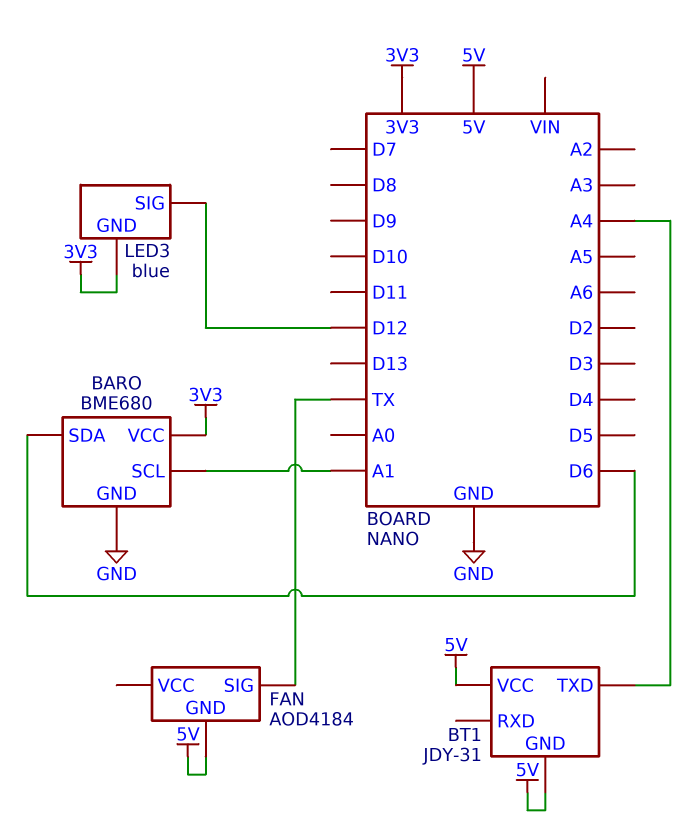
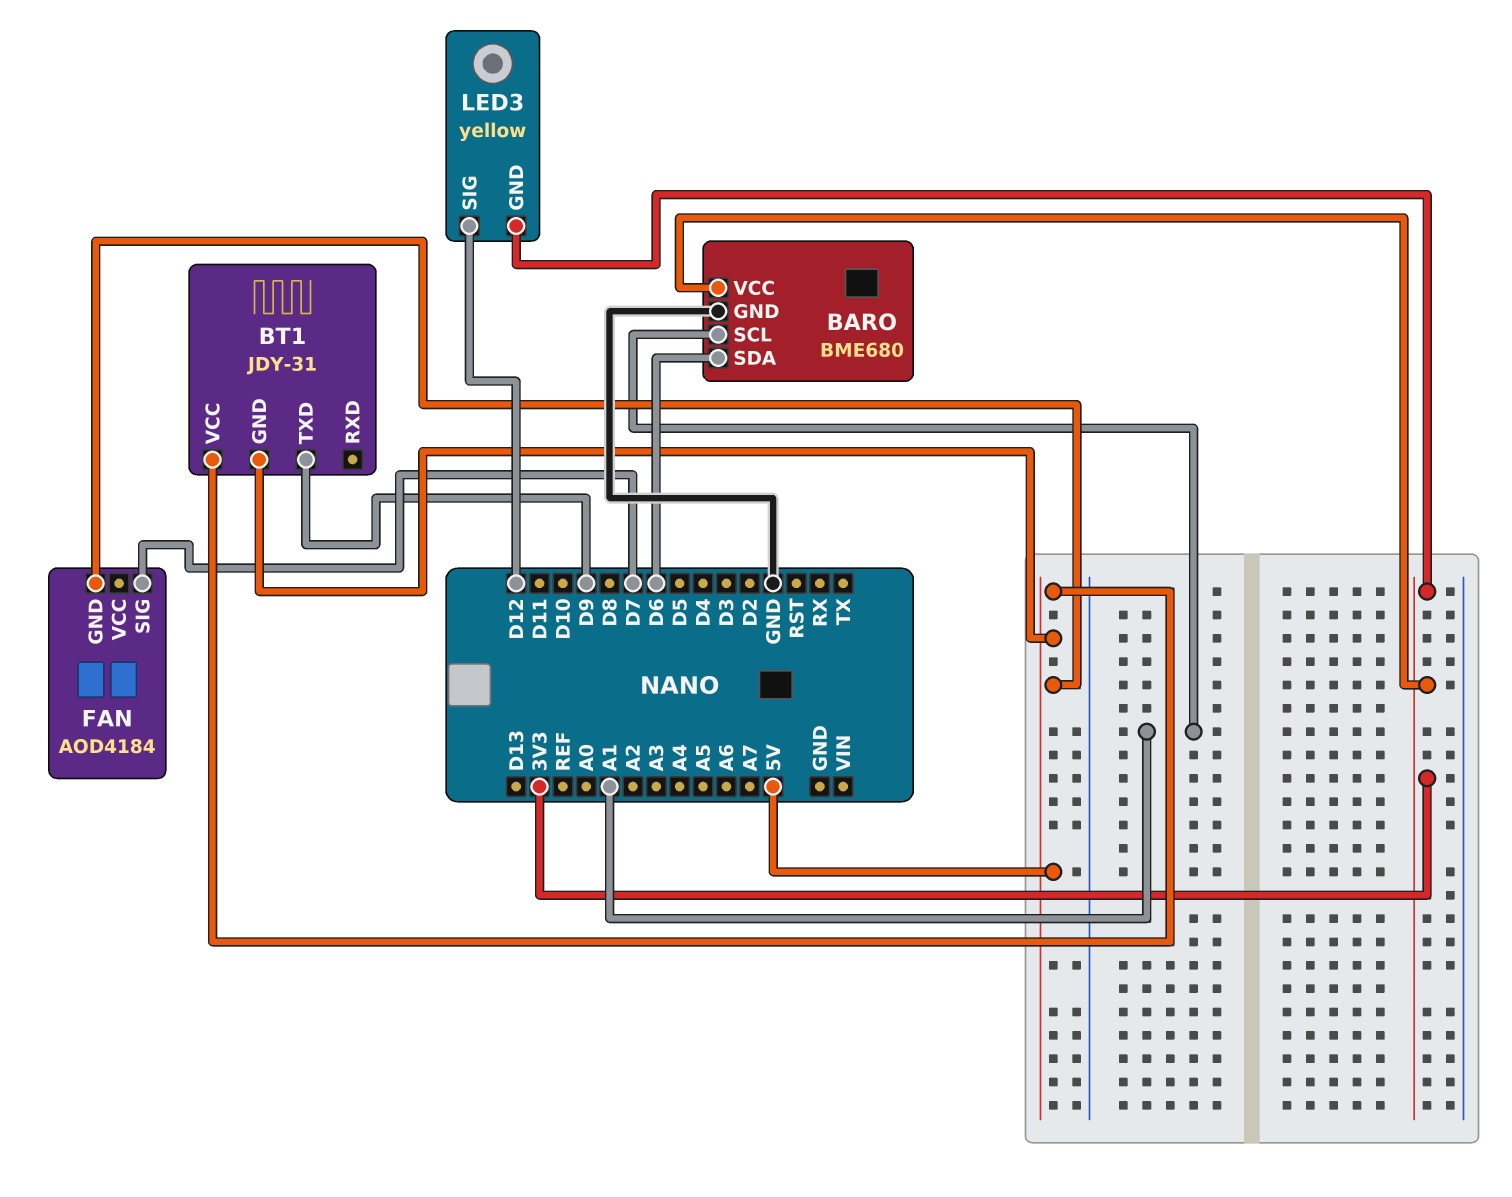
BT1 pin TXD: A4 -> D9
FAN pin SIG: TX -> D7
LED3: blue -> yellow

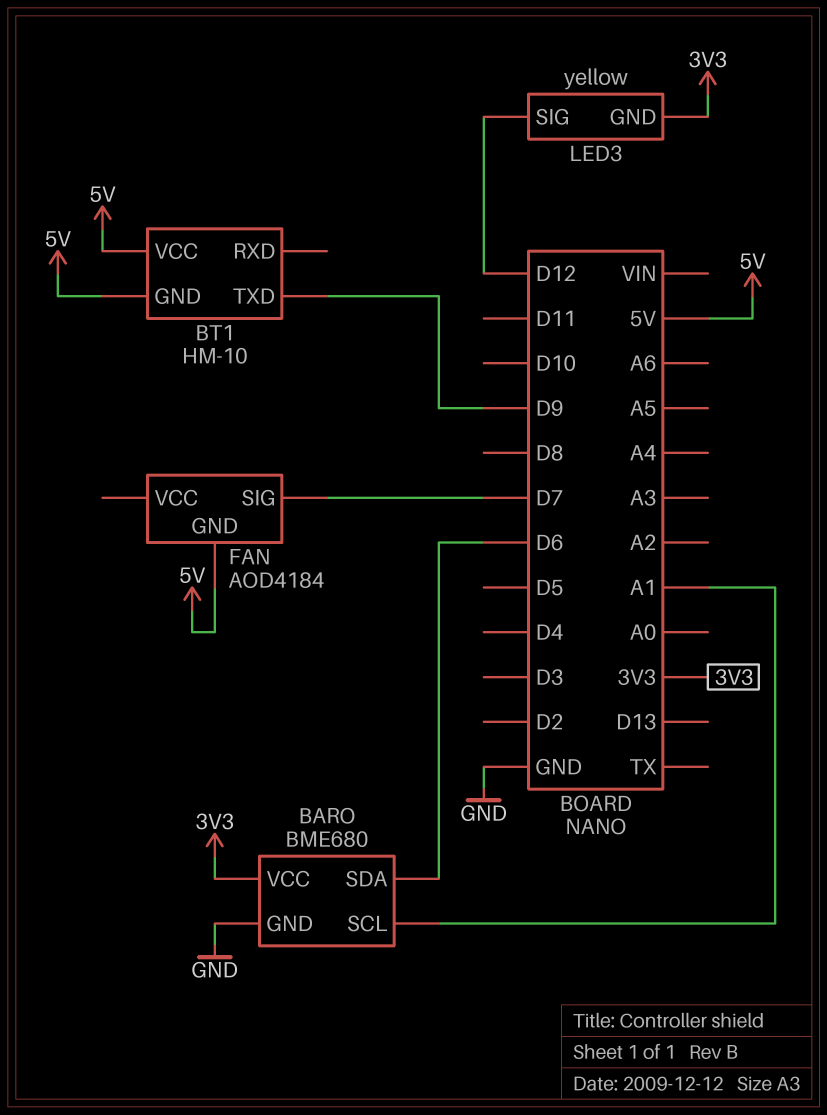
BT1: JDY-31 -> HM-10

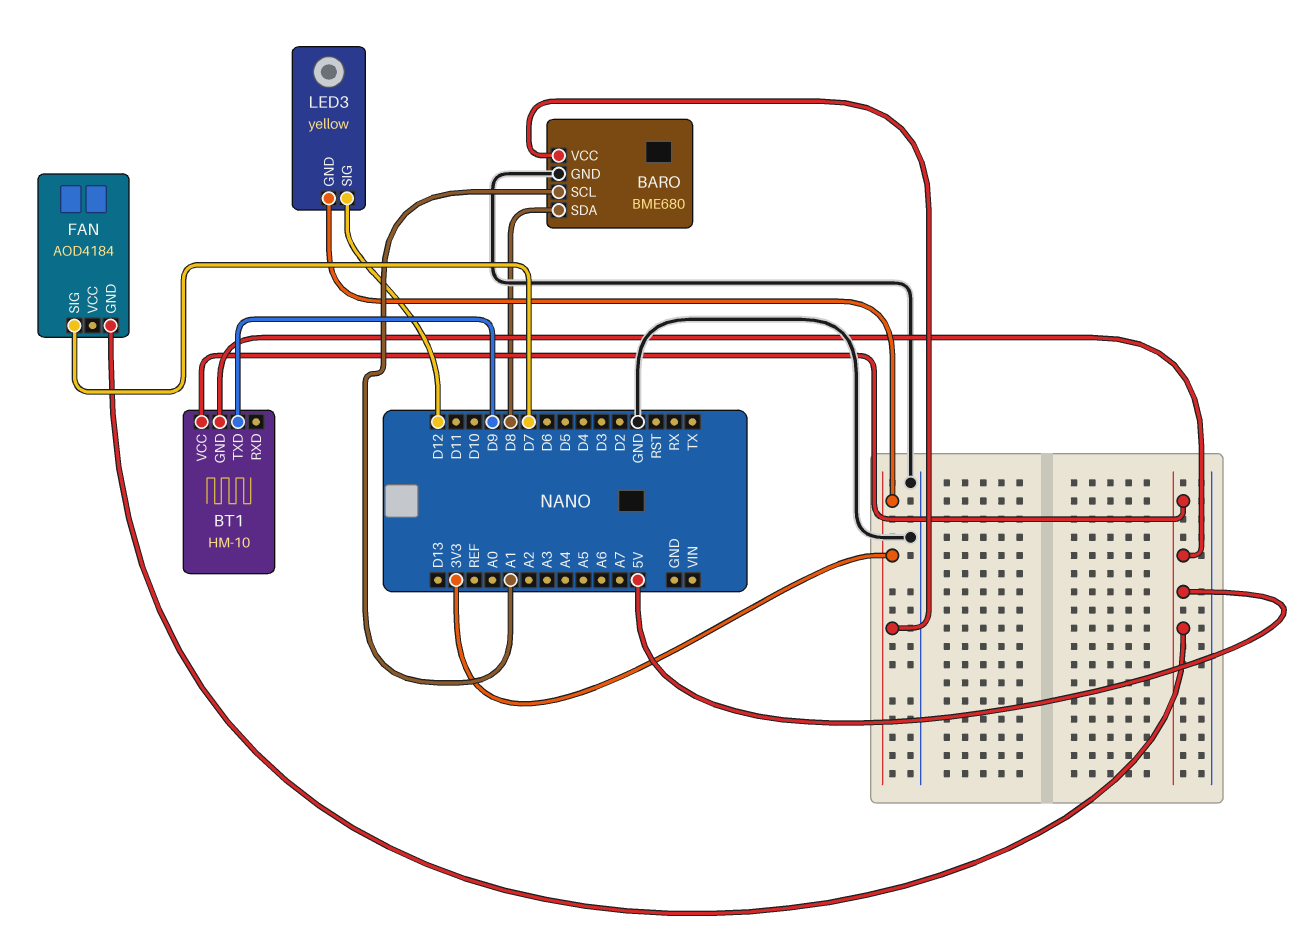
BARO pin SDA: D6 -> D8

